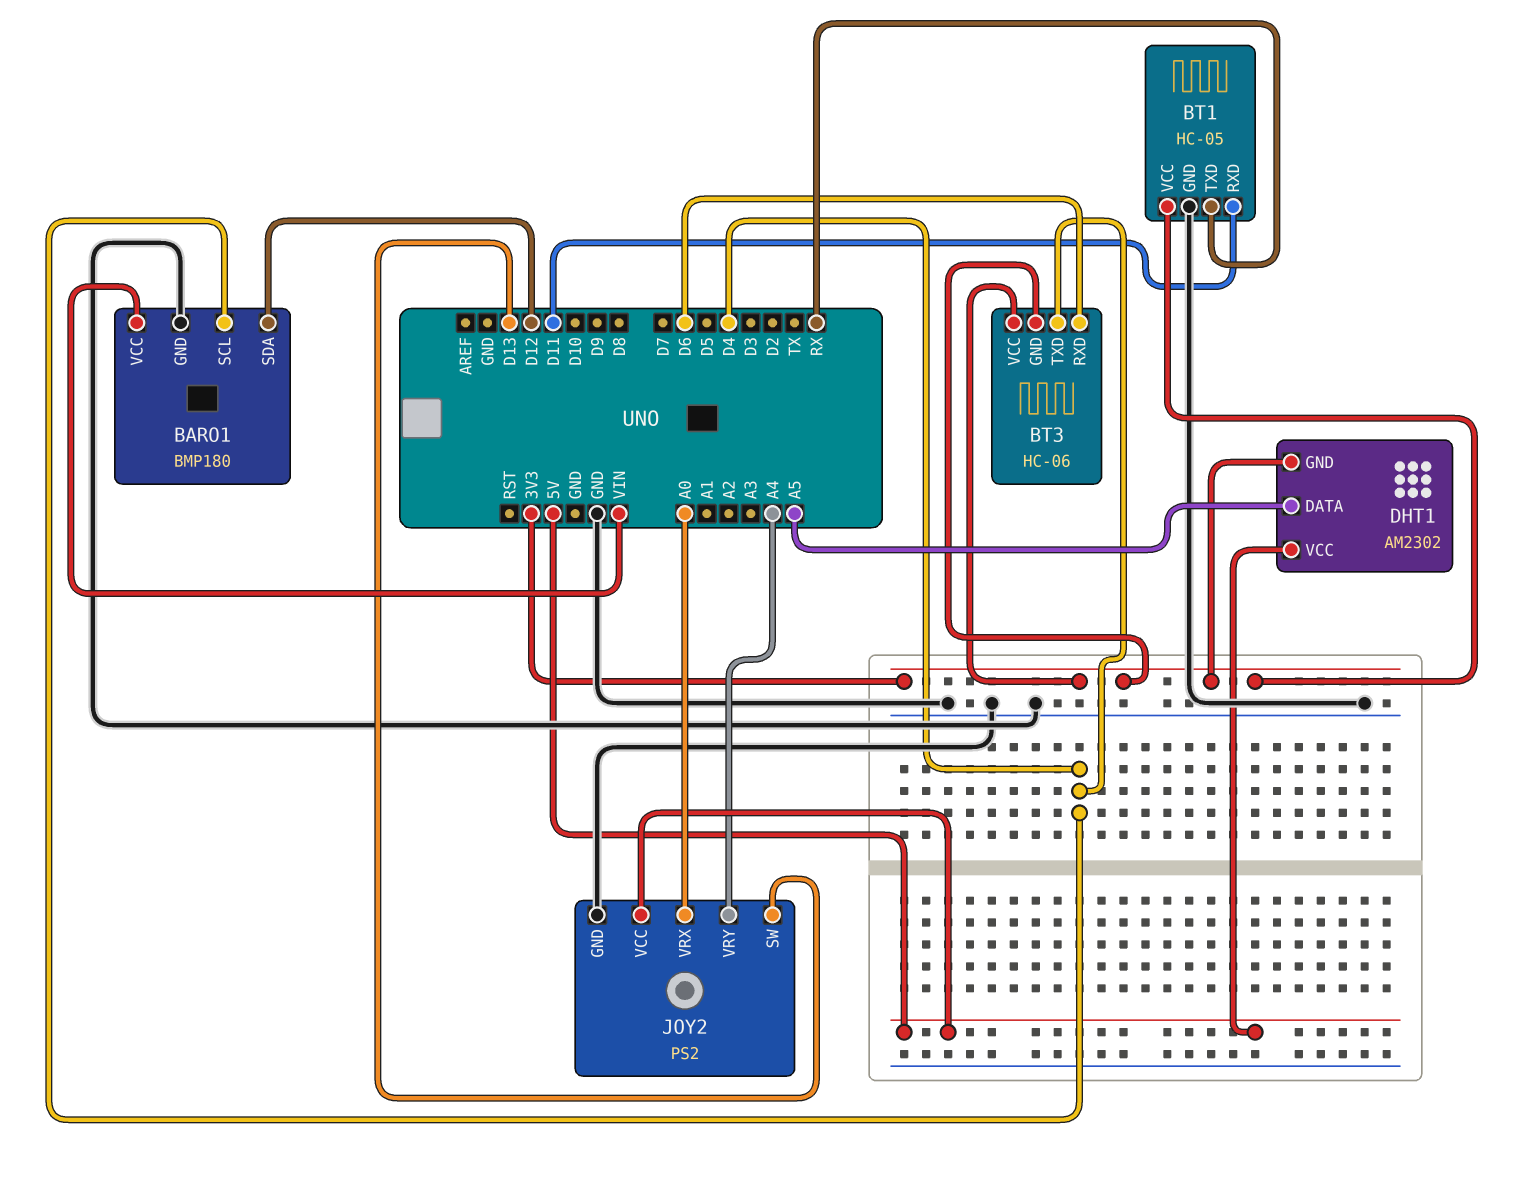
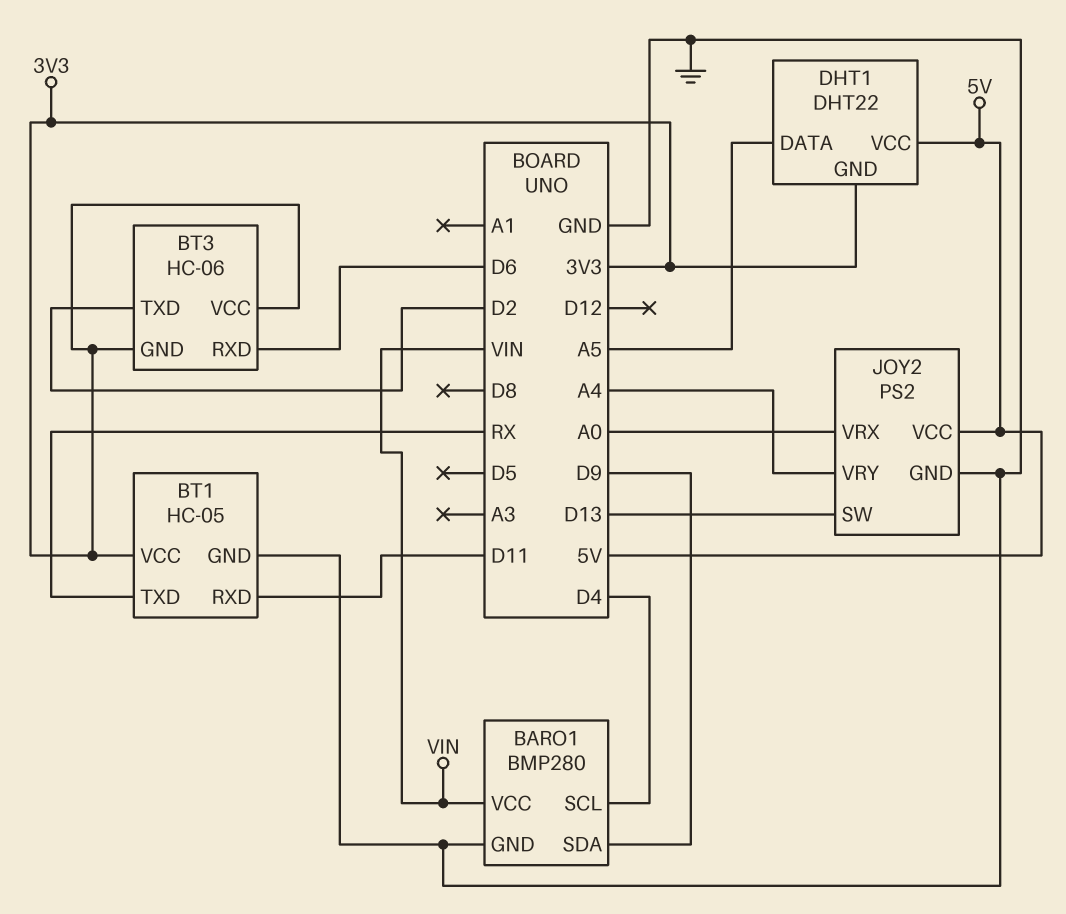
BARO1: BMP180 -> BMP280
BARO1 pin SDA: D12 -> D9
BT3 pin TXD: D4 -> D2
DHT1: AM2302 -> DHT22

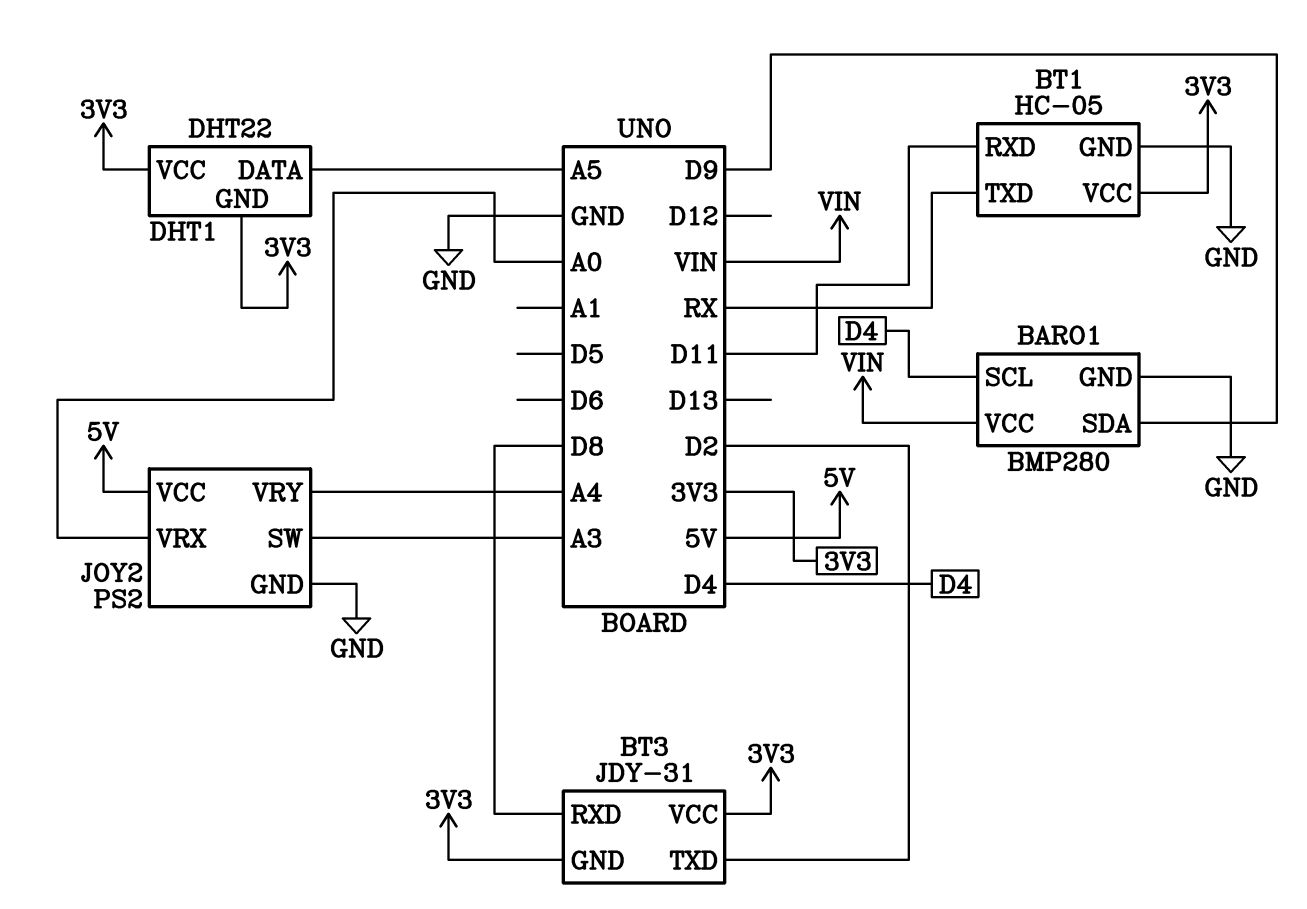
BT3: HC-06 -> JDY-31
BT3 pin RXD: D6 -> D8
DHT1 pin VCC: 5V -> 3V3
JOY2 pin SW: D13 -> A3

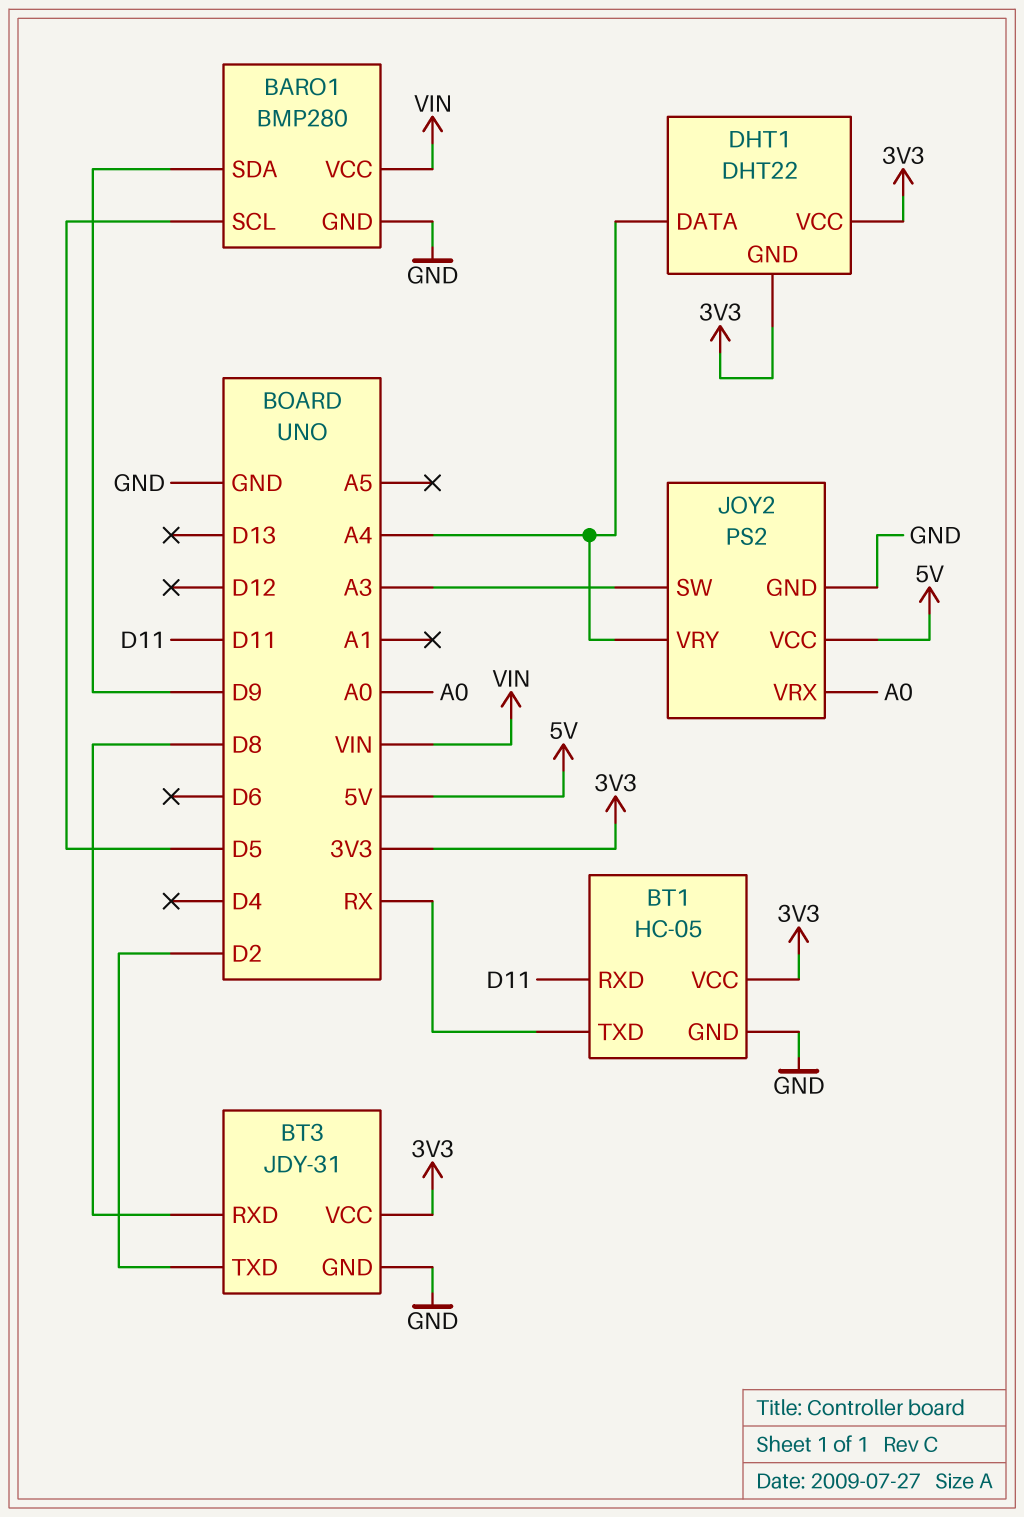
BARO1 pin SCL: D4 -> D5
BT3 pin GND: 3V3 -> GND
DHT1 pin DATA: A5 -> A4

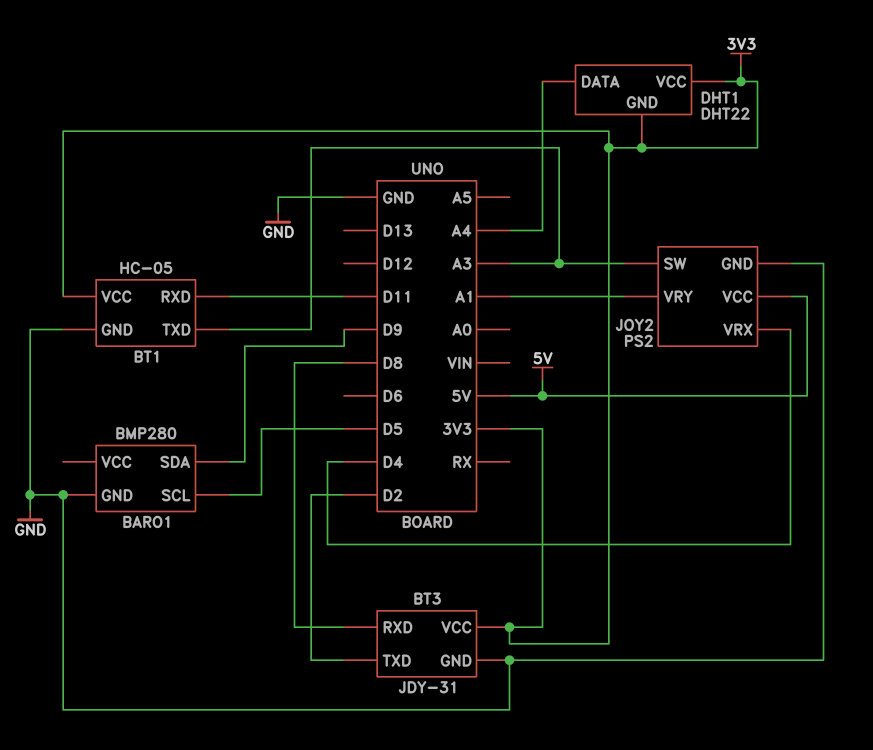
BARO1 pin VCC: VIN -> none
BT1 pin TXD: RX -> A3
JOY2 pin VRX: A0 -> D4
JOY2 pin VRY: A4 -> A1

